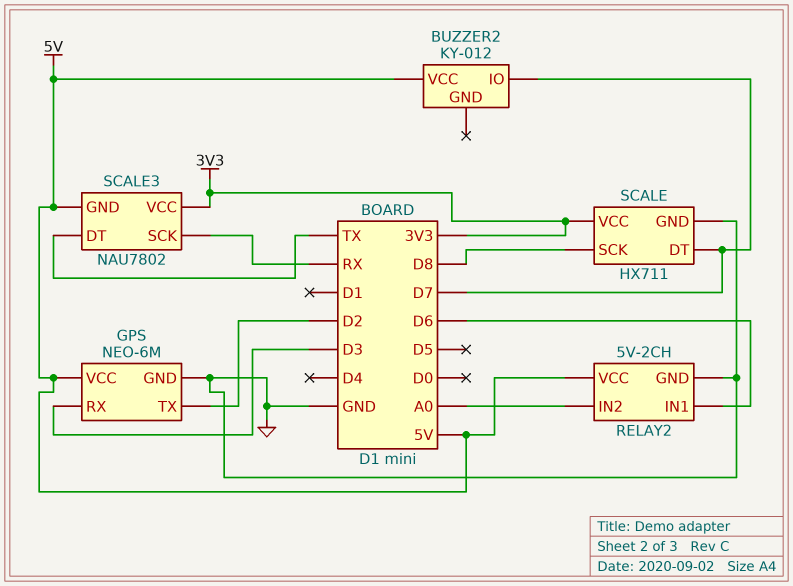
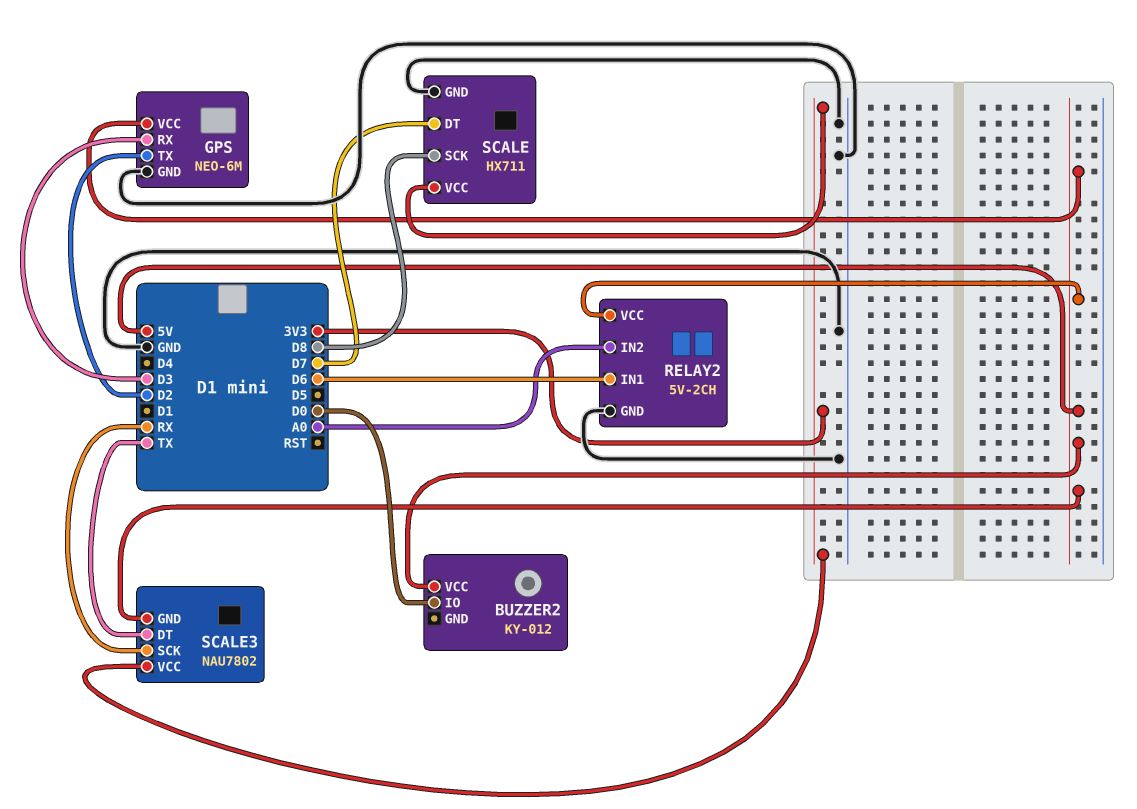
BUZZER2 pin IO: D7 -> D0

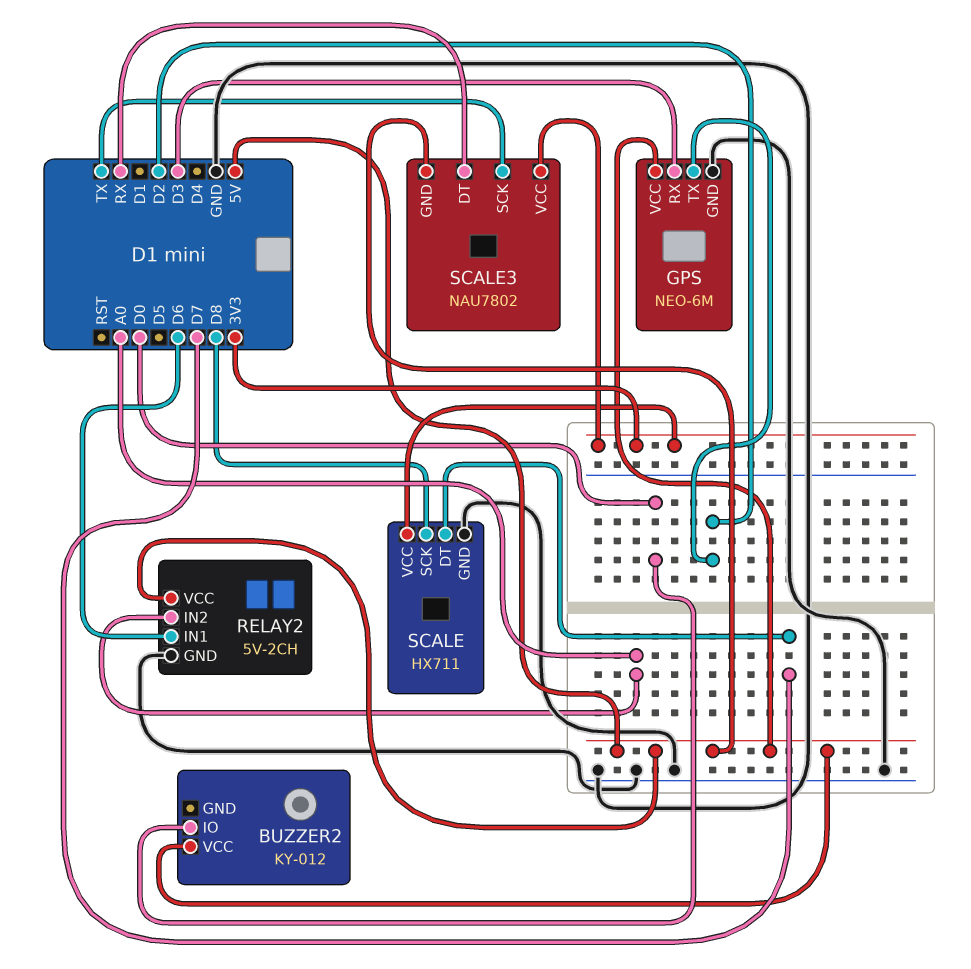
SCALE3 pin DT: TX -> RX
SCALE3 pin SCK: RX -> TX

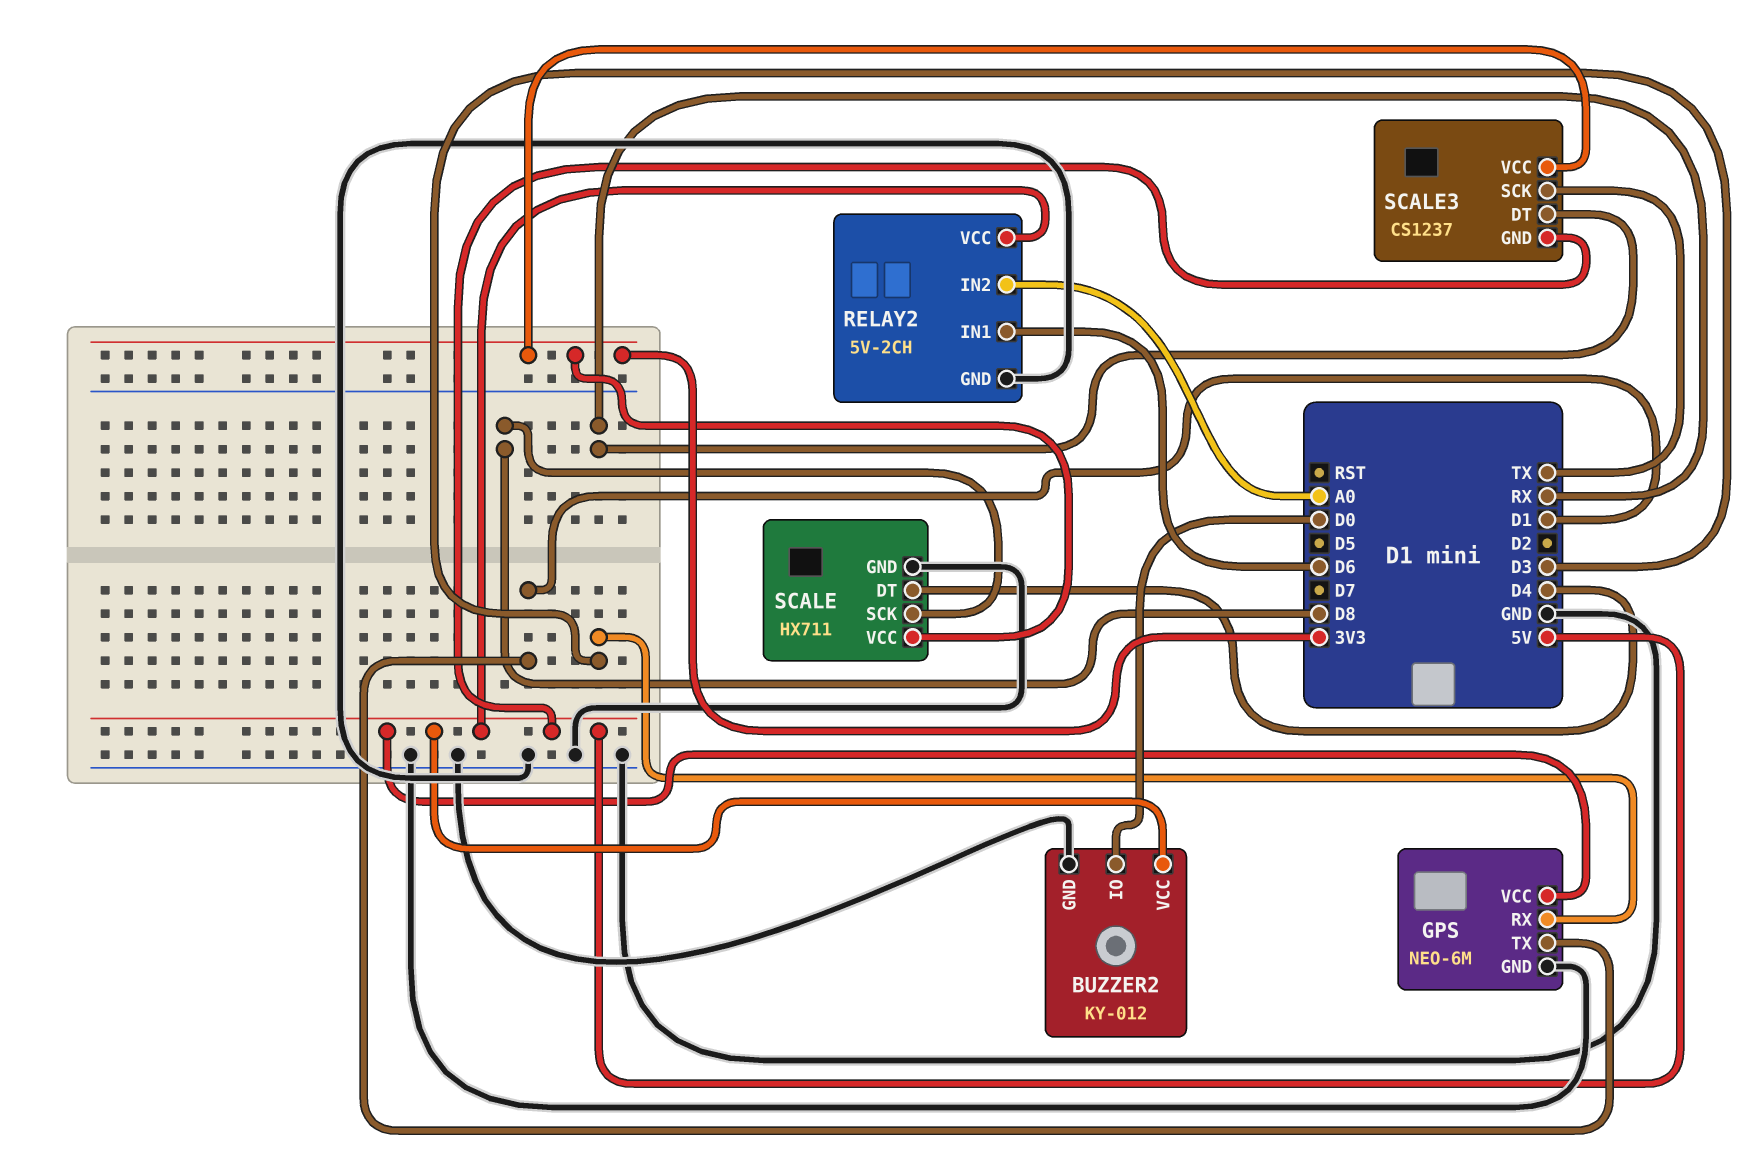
BUZZER2 pin GND: none -> GND
GPS pin TX: D2 -> D1
SCALE pin DT: D7 -> D4
SCALE3: NAU7802 -> CS1237

